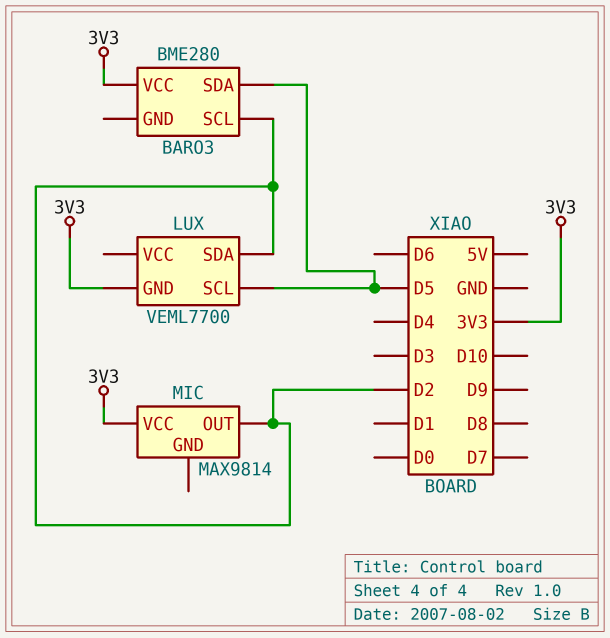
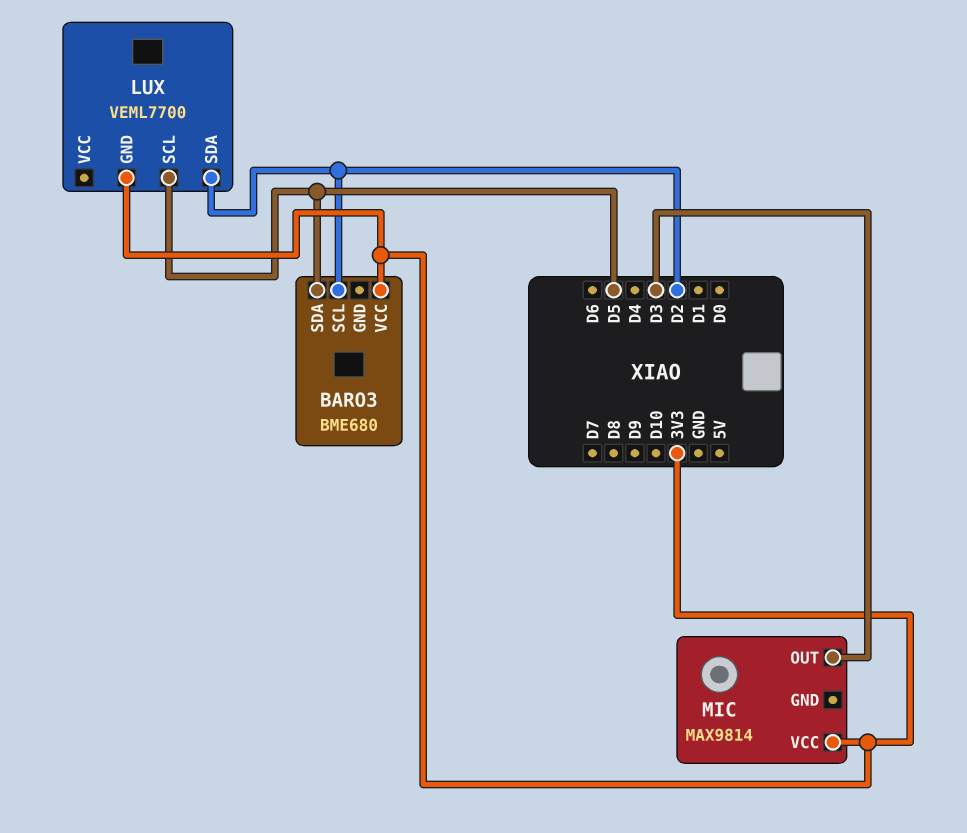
BARO3: BME280 -> BME680
MIC pin OUT: D2 -> D3

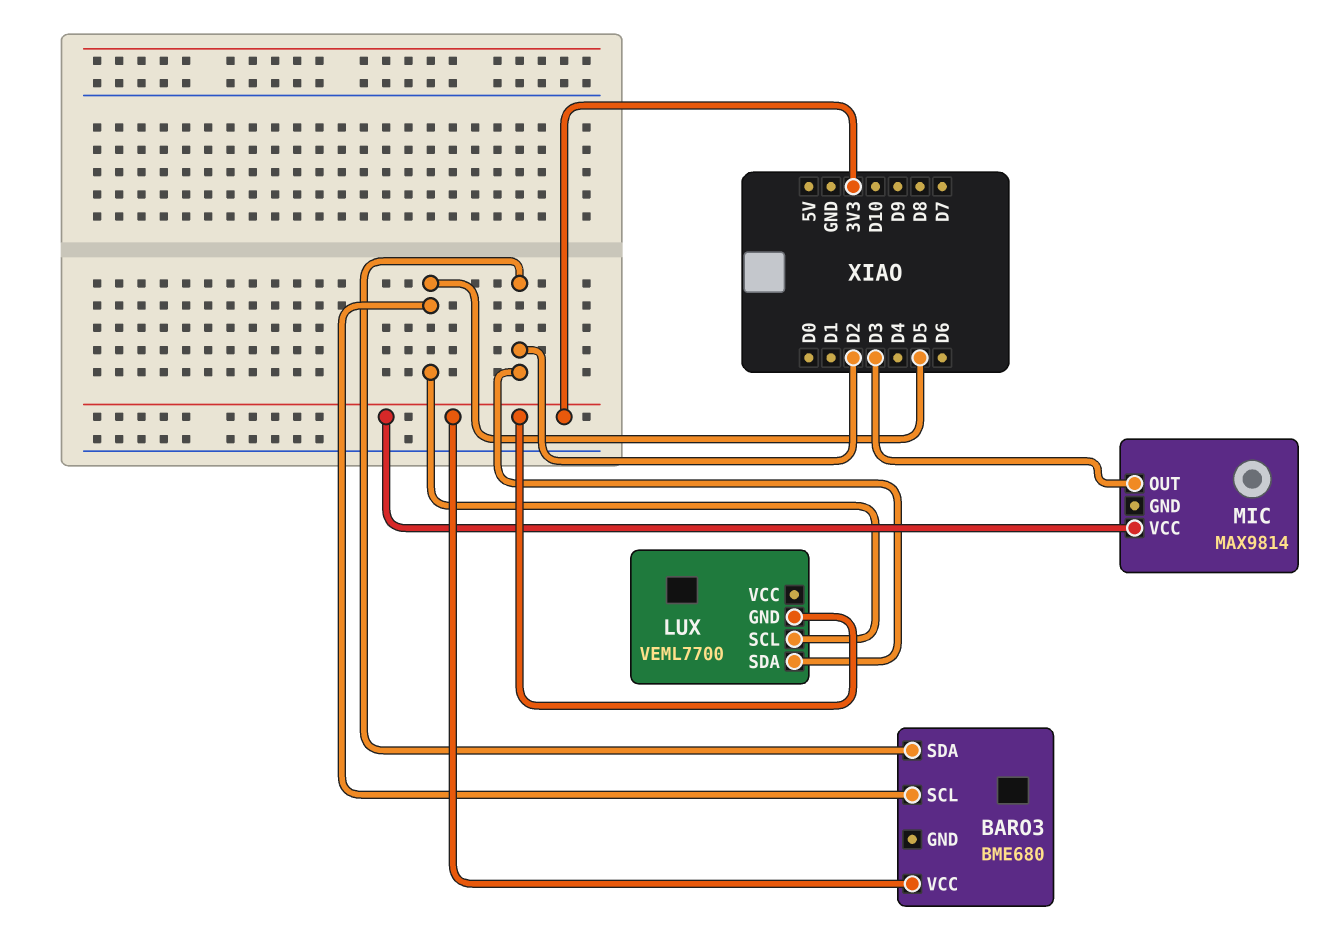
BARO3 pin SCL: D2 -> D5
BARO3 pin SDA: D5 -> D2

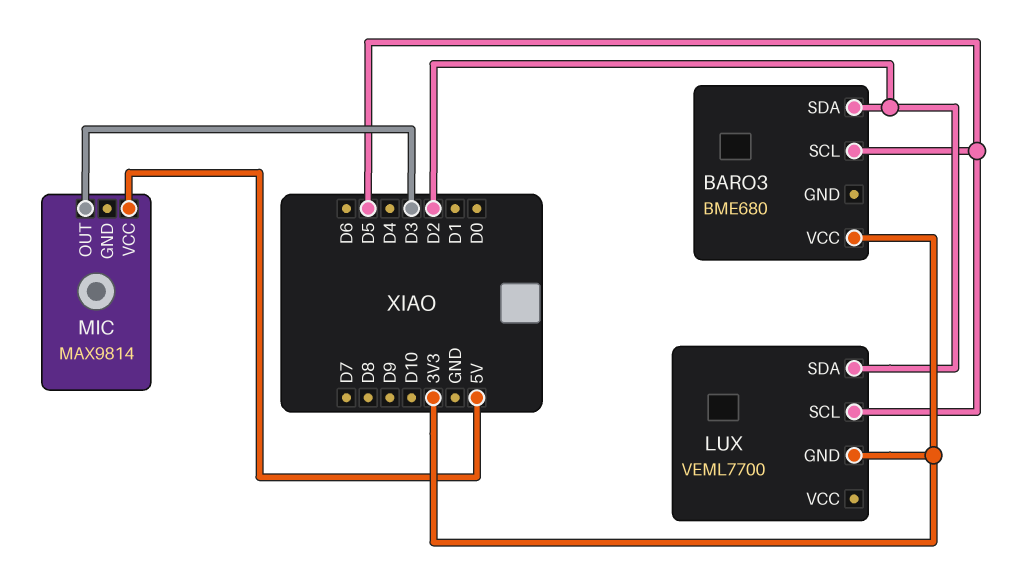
MIC pin VCC: 3V3 -> 5V

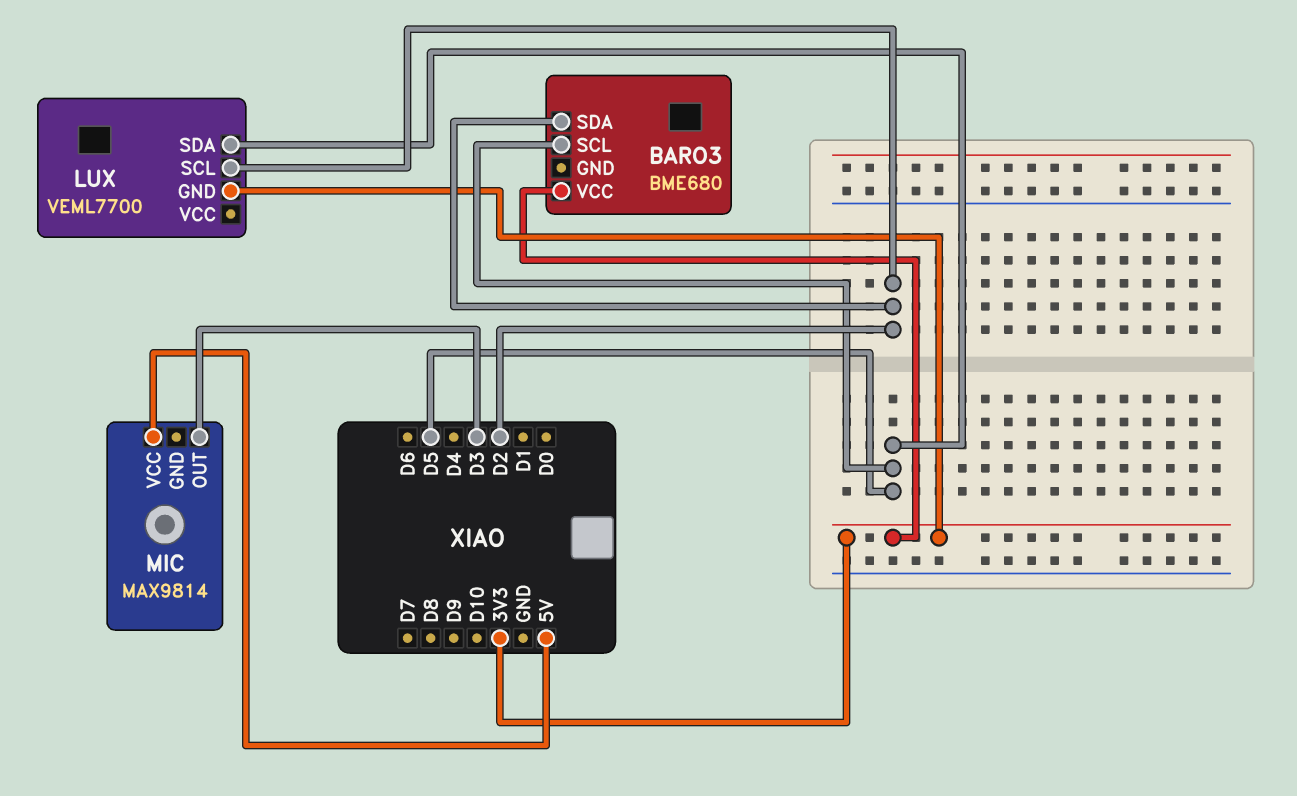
LUX pin SCL: D5 -> D2
LUX pin SDA: D2 -> D5

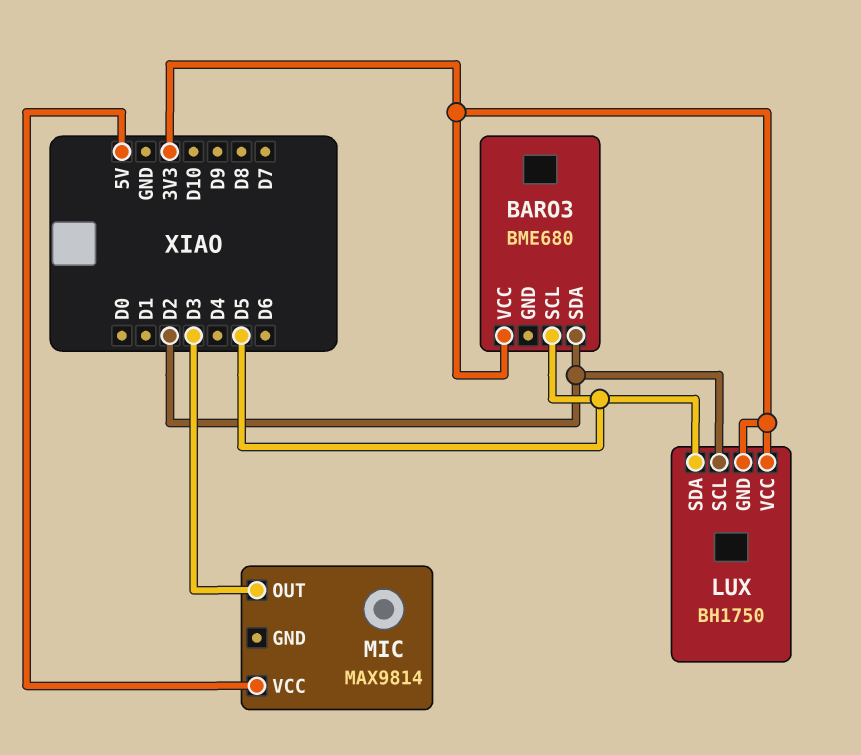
LUX: VEML7700 -> BH1750
LUX pin VCC: none -> 3V3

